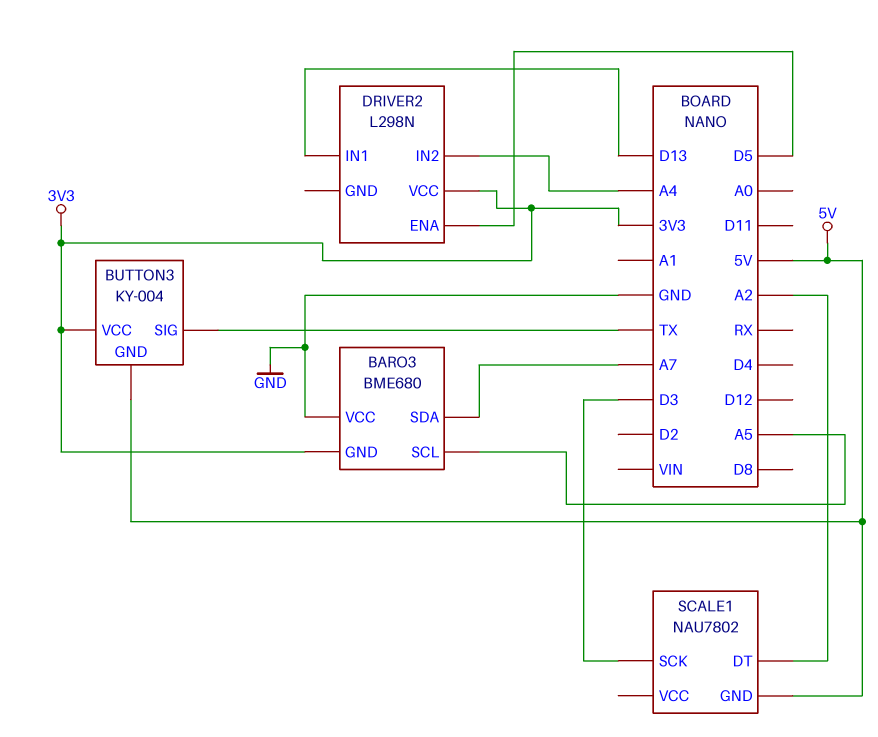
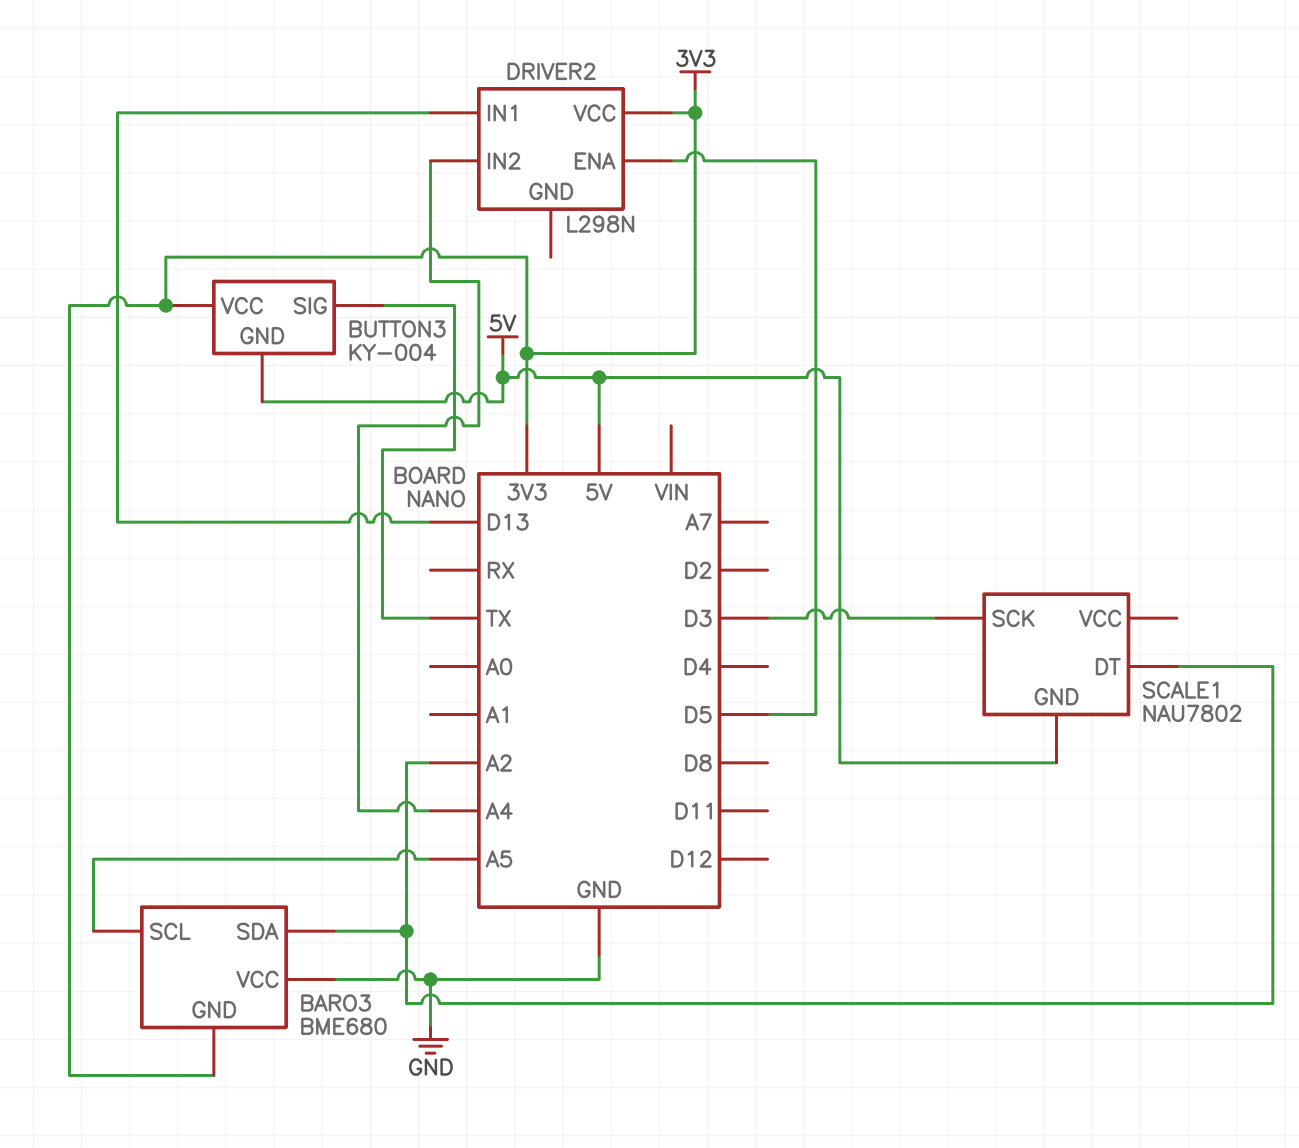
BARO3 pin SDA: A7 -> A2

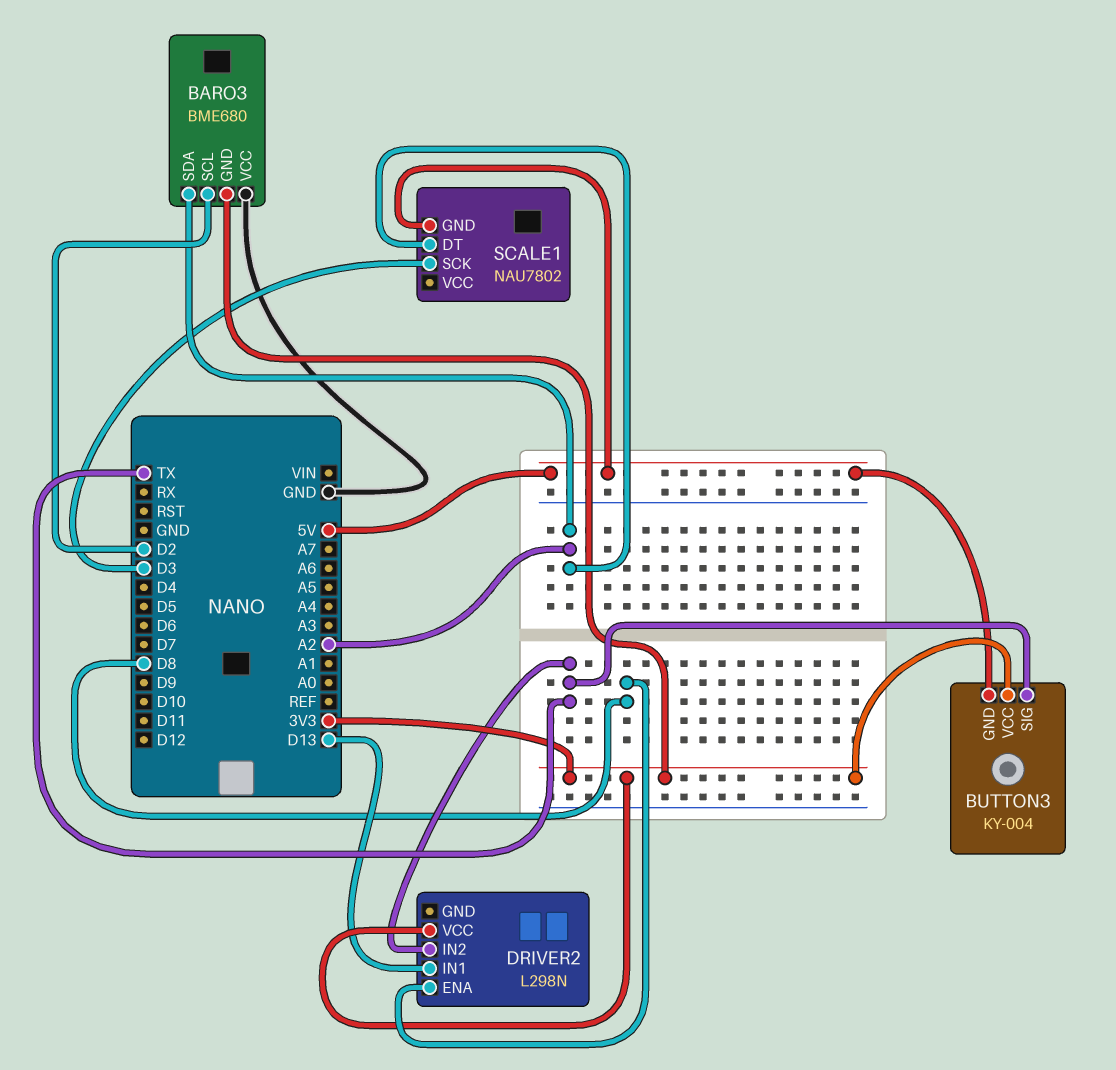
BARO3 pin SCL: A5 -> D2
DRIVER2 pin ENA: D5 -> D8
DRIVER2 pin IN2: A4 -> TX

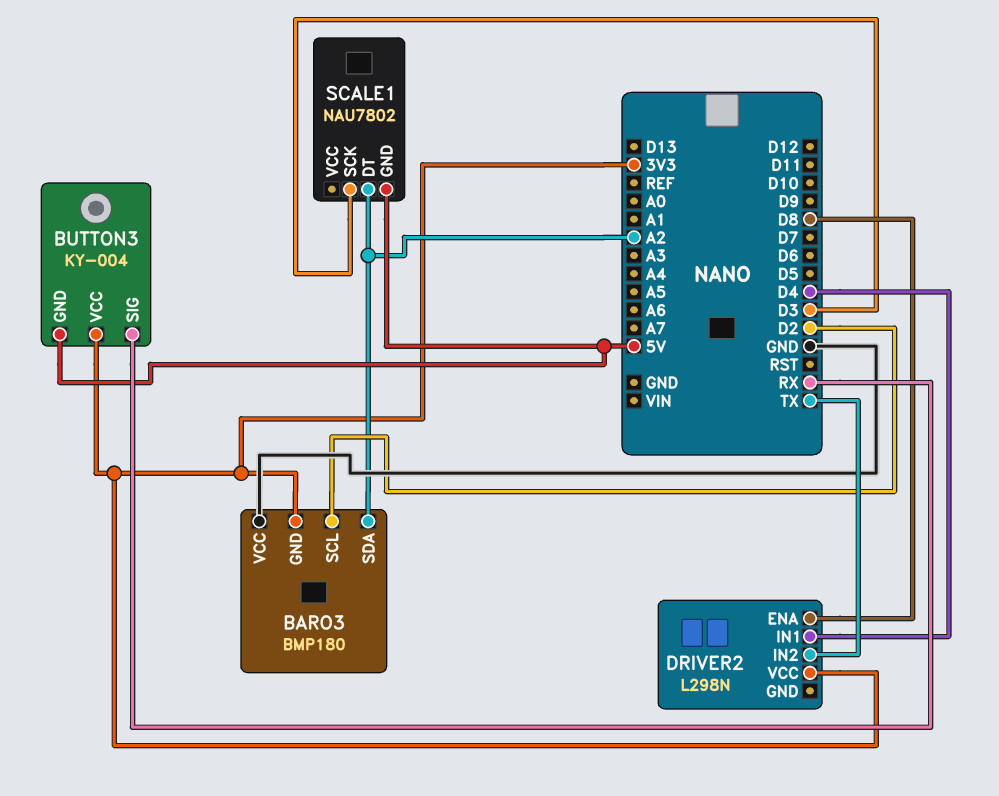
BARO3: BME680 -> BMP180
BUTTON3 pin SIG: TX -> RX
DRIVER2 pin IN1: D13 -> D4

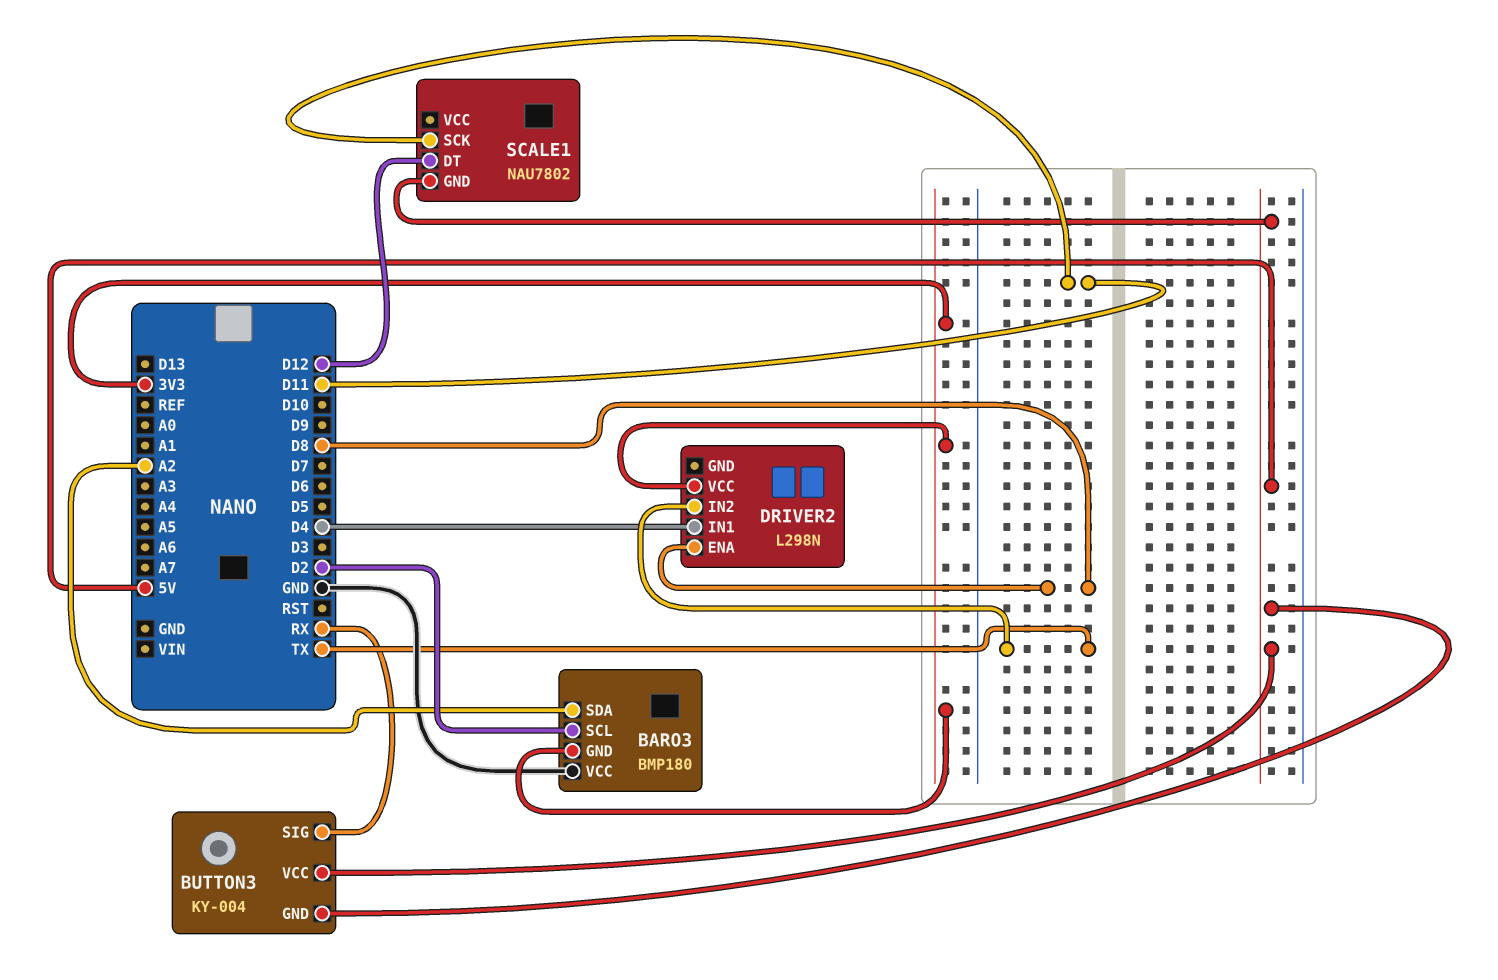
BUTTON3 pin VCC: 3V3 -> 5V
SCALE1 pin DT: A2 -> D12
SCALE1 pin SCK: D3 -> D11

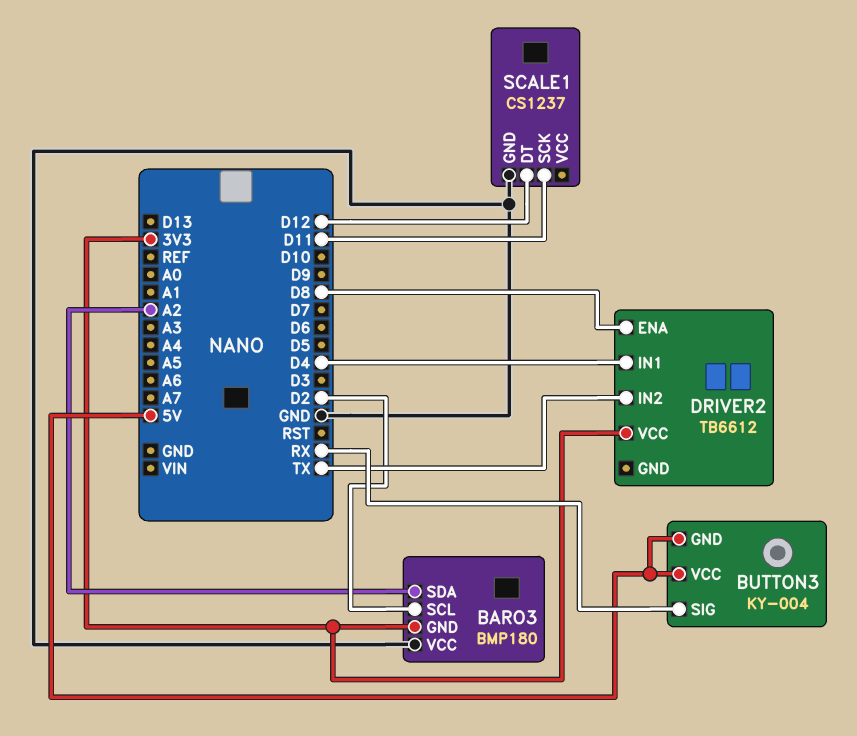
DRIVER2: L298N -> TB6612
SCALE1: NAU7802 -> CS1237
SCALE1 pin GND: 5V -> GND

